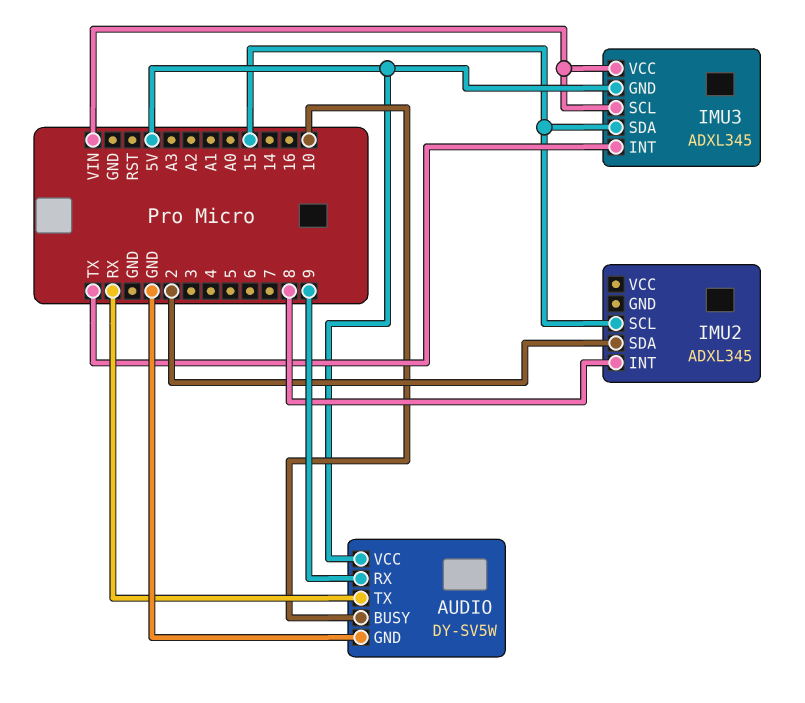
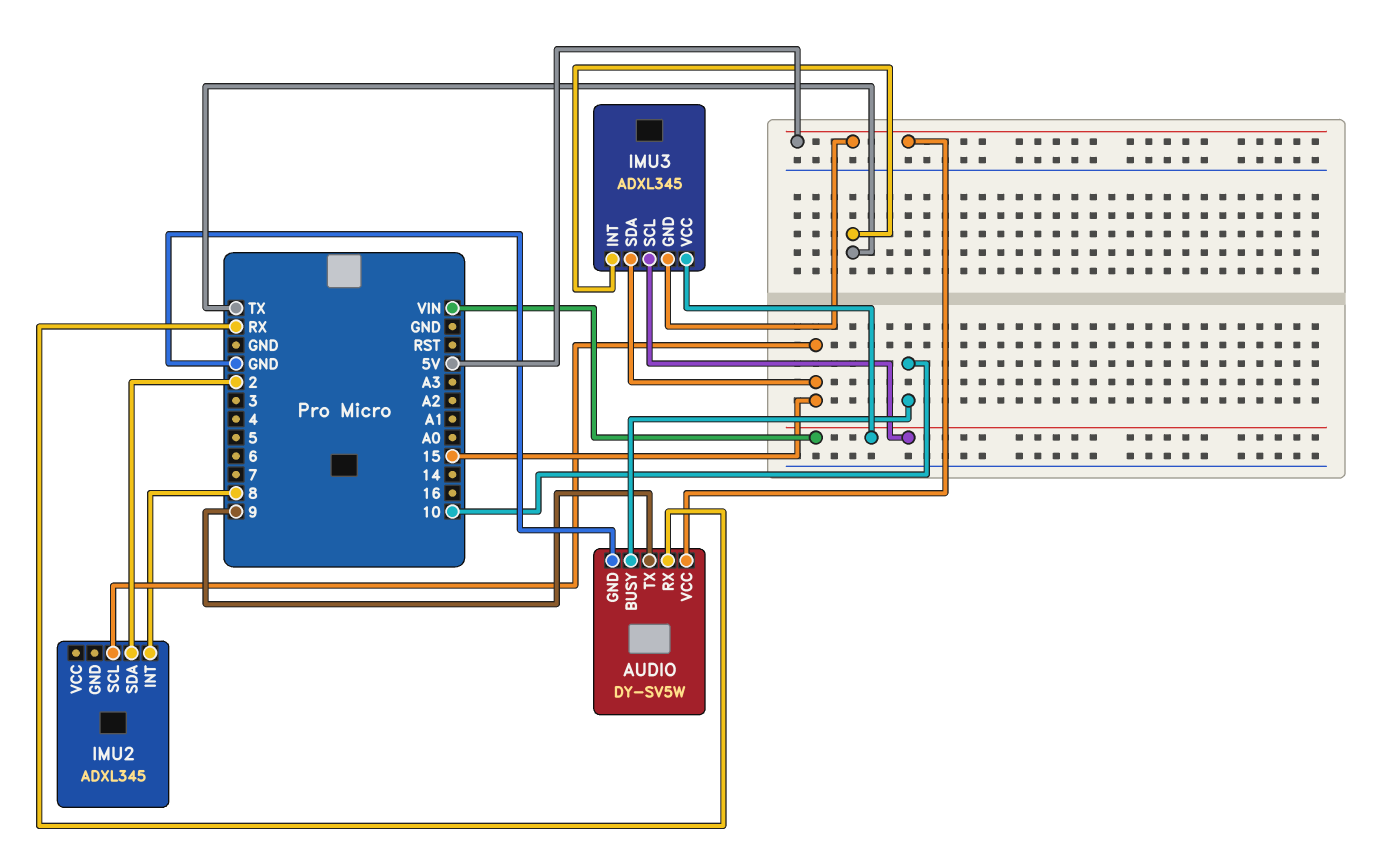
AUDIO pin RX: 9 -> RX
AUDIO pin TX: RX -> 9

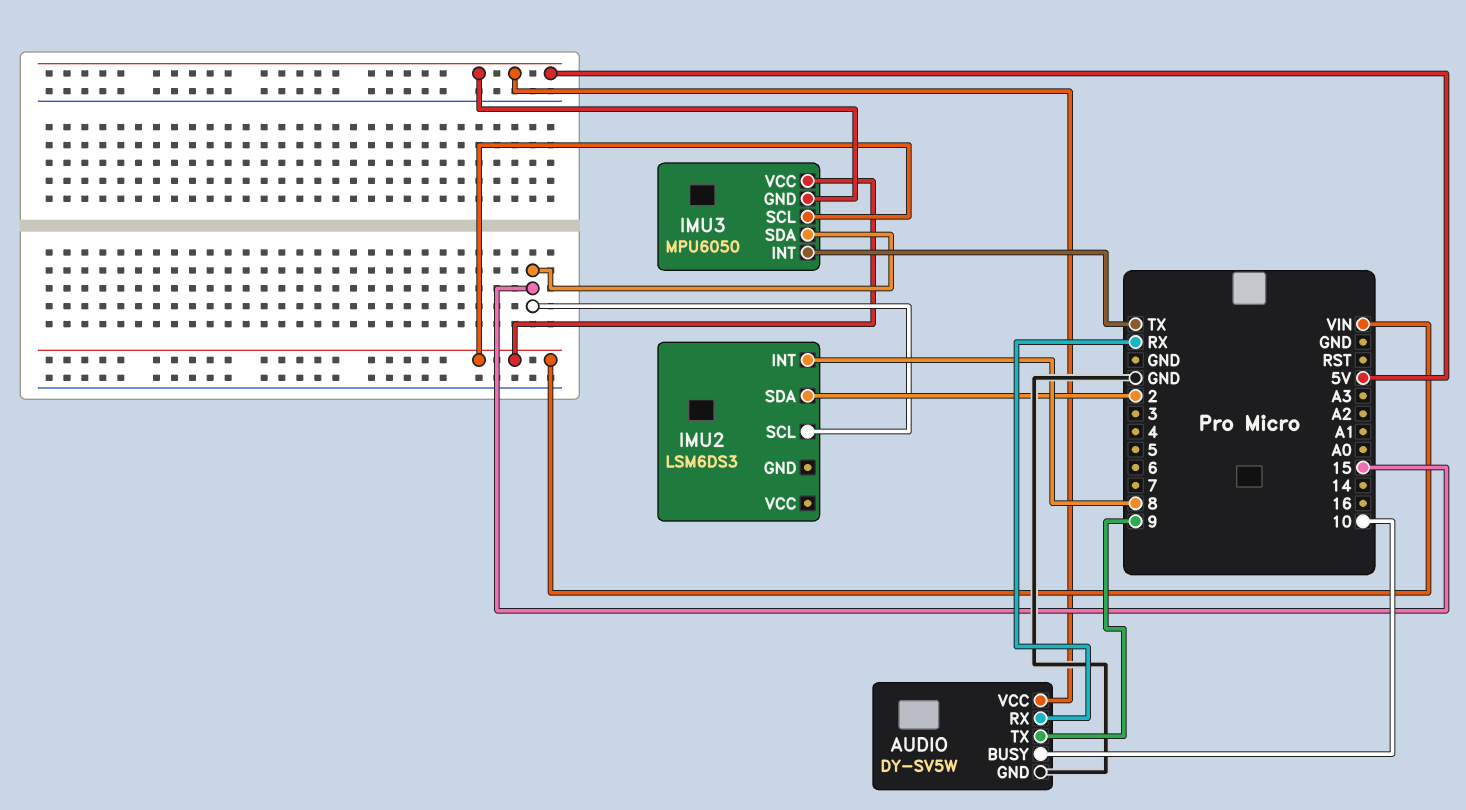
IMU2: ADXL345 -> LSM6DS3
IMU3: ADXL345 -> MPU6050

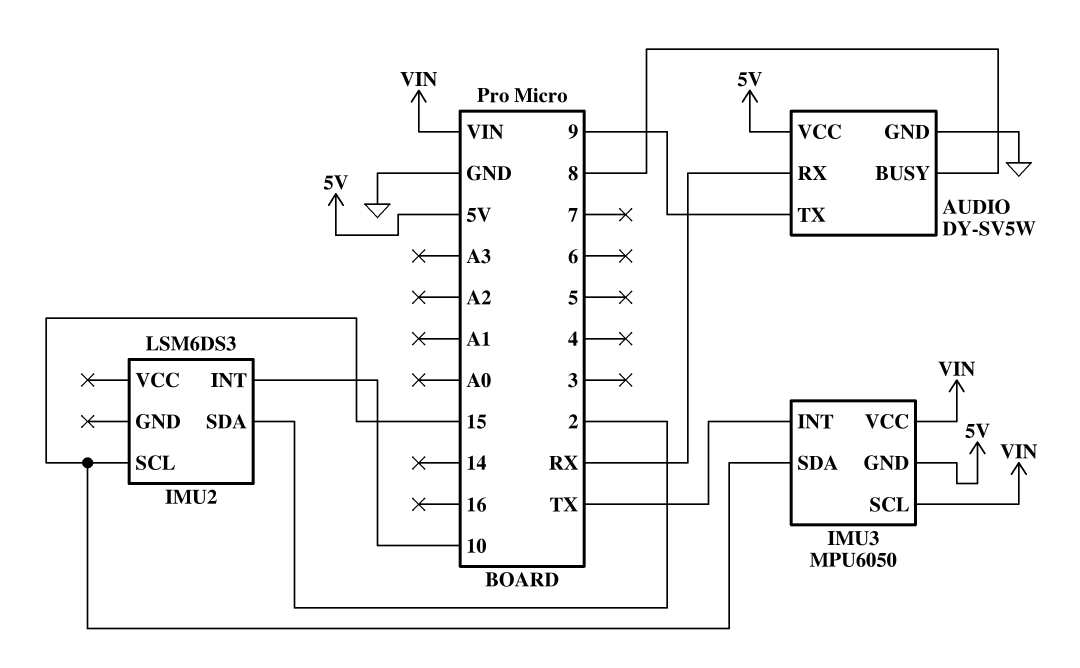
AUDIO pin BUSY: 10 -> 8
IMU2 pin INT: 8 -> 10

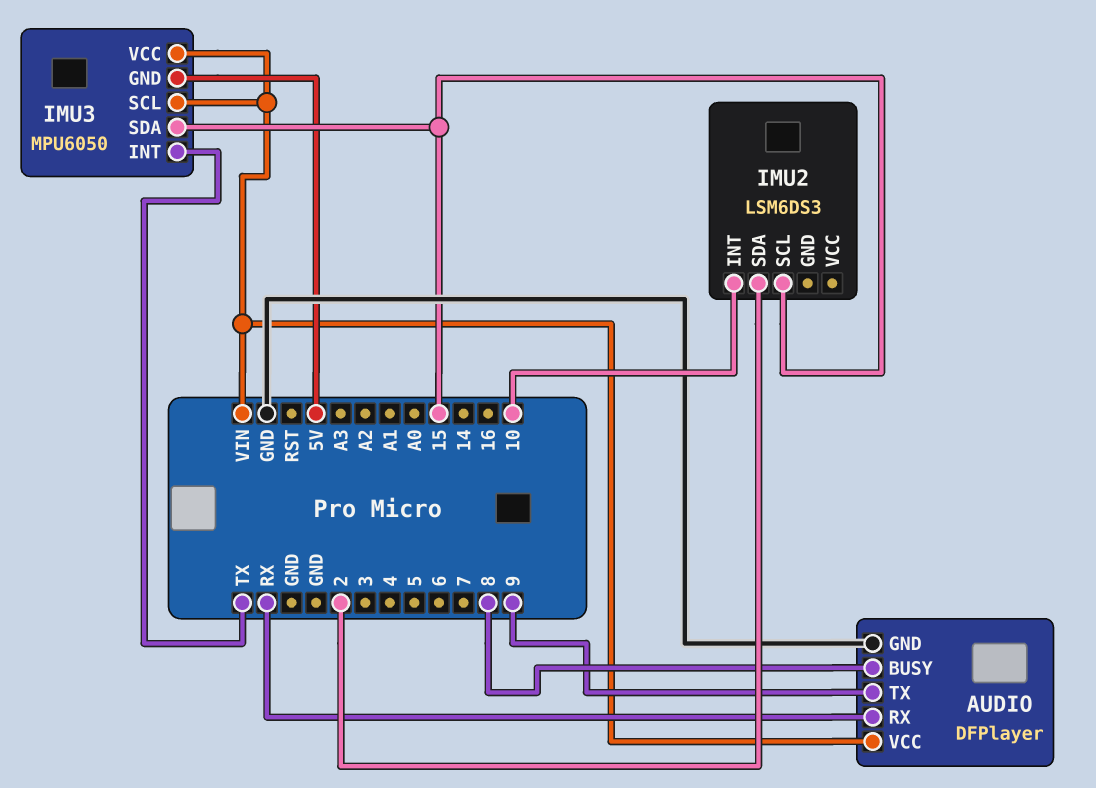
AUDIO: DY-SV5W -> DFPlayer
AUDIO pin VCC: 5V -> VIN

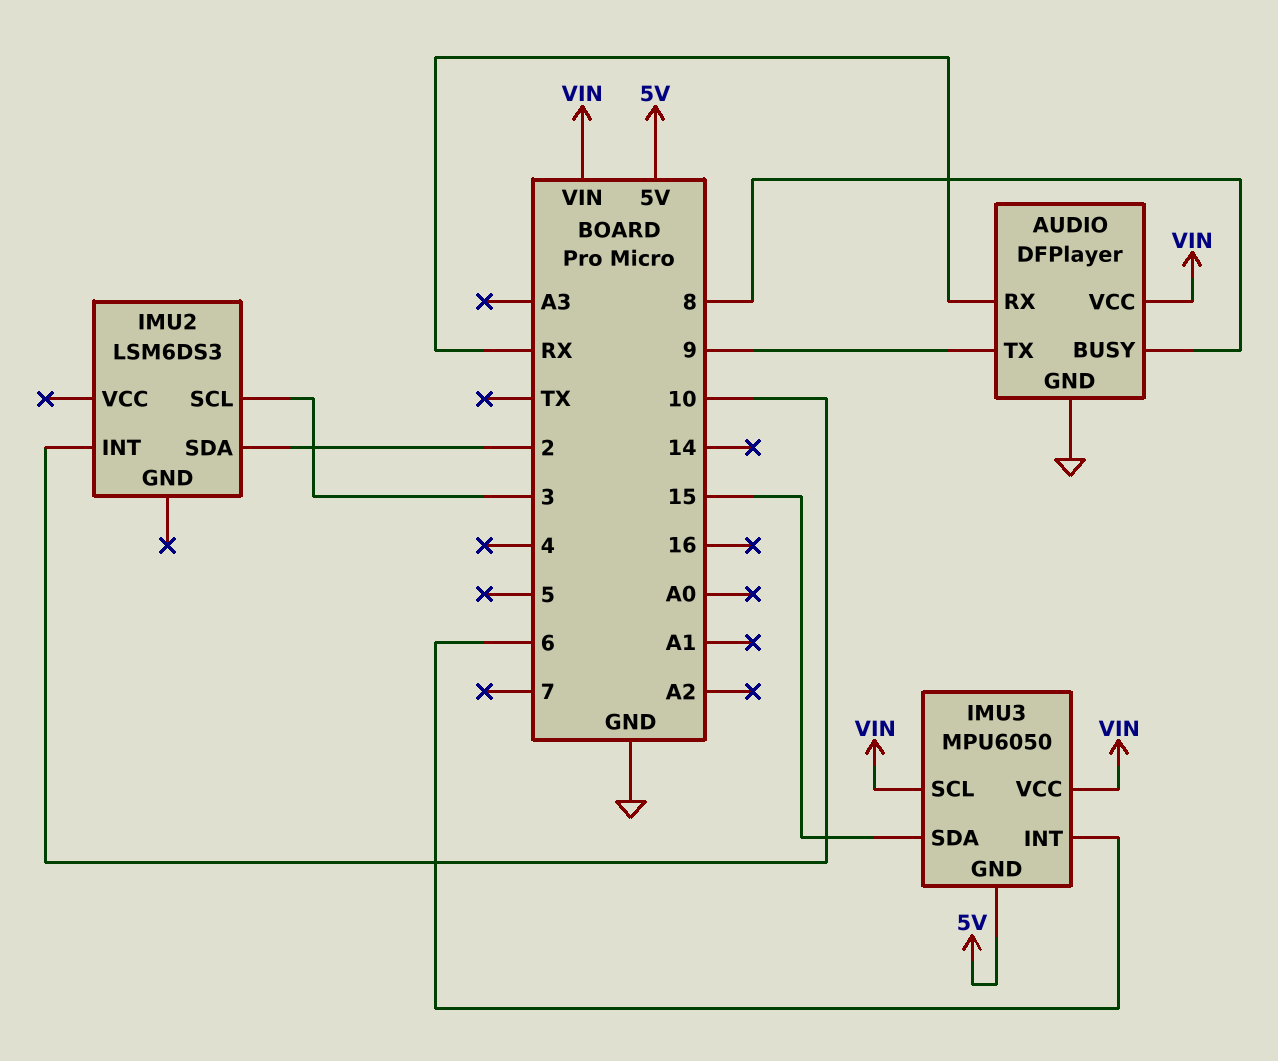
IMU2 pin SCL: 15 -> 3
IMU3 pin INT: TX -> 6

